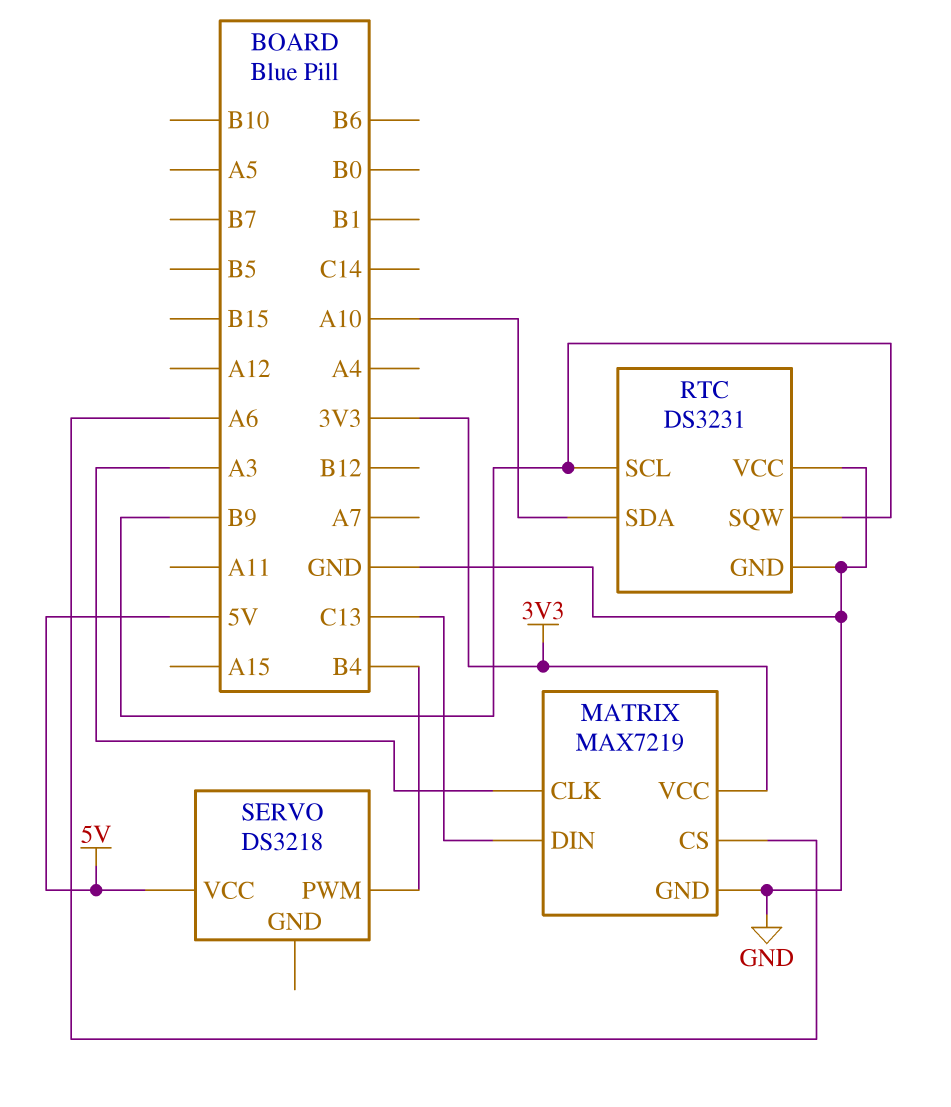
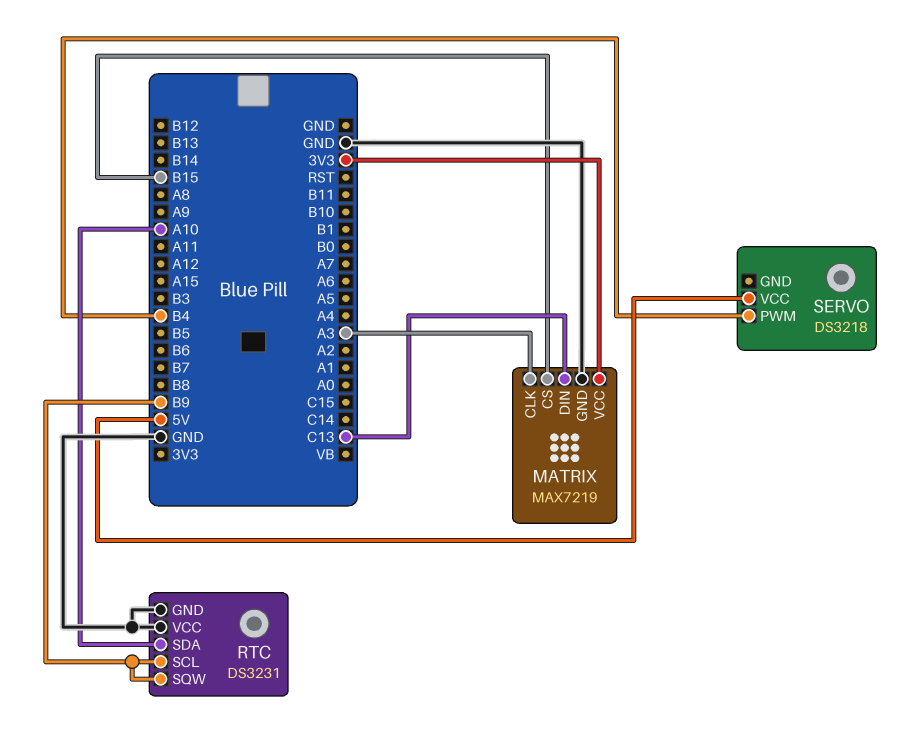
MATRIX pin CS: A6 -> B15

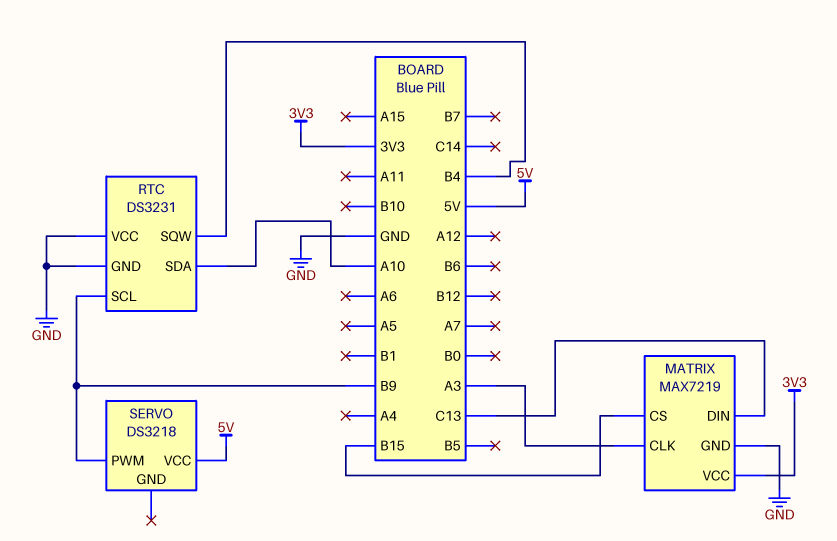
RTC pin SQW: B9 -> B4
SERVO pin PWM: B4 -> B9

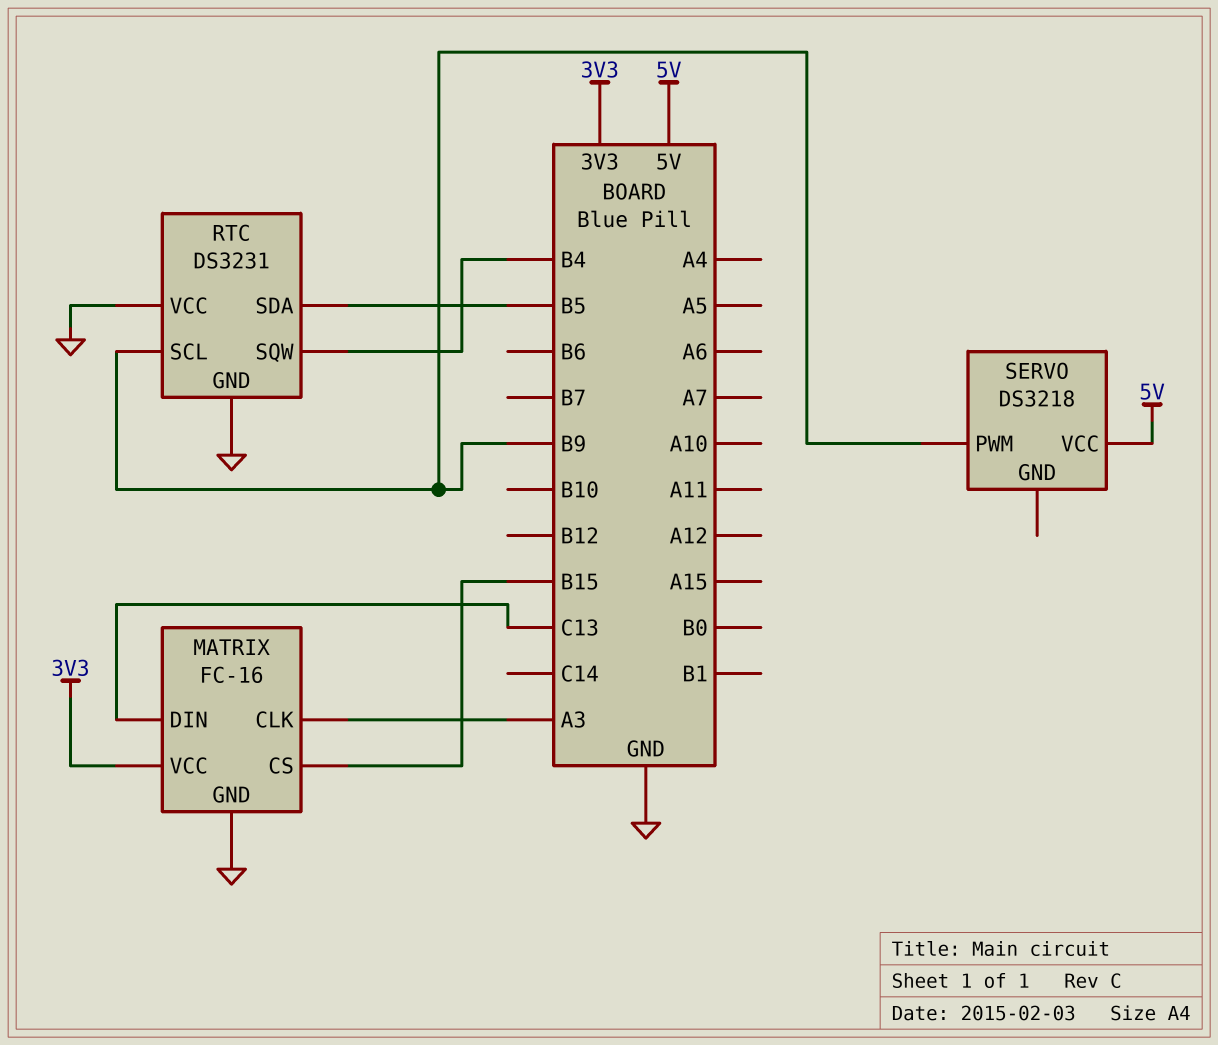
MATRIX: MAX7219 -> FC-16
RTC pin SDA: A10 -> B5

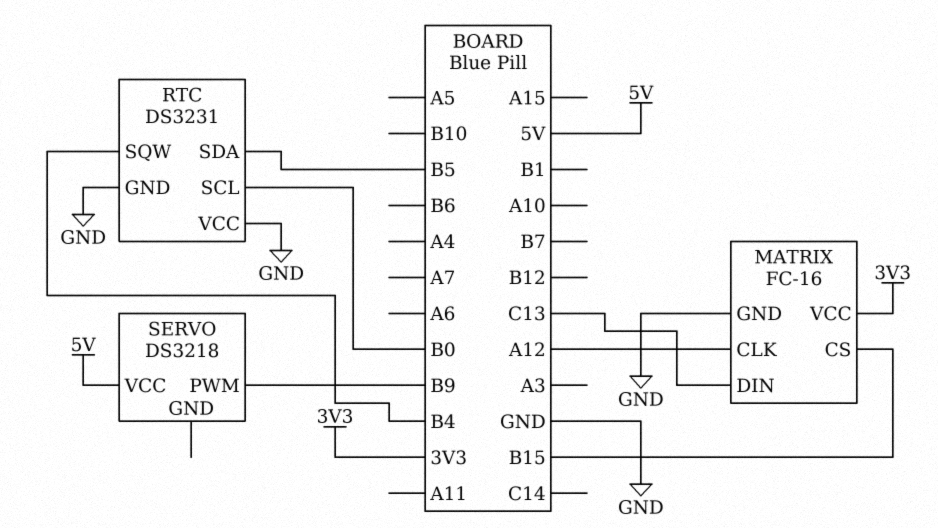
MATRIX pin CLK: A3 -> A12
RTC pin SCL: B9 -> B0

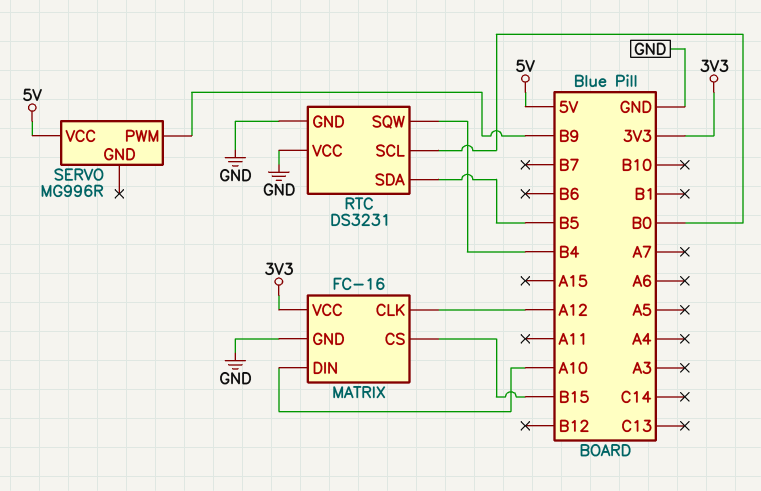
MATRIX pin DIN: C13 -> A10
SERVO: DS3218 -> MG996R

